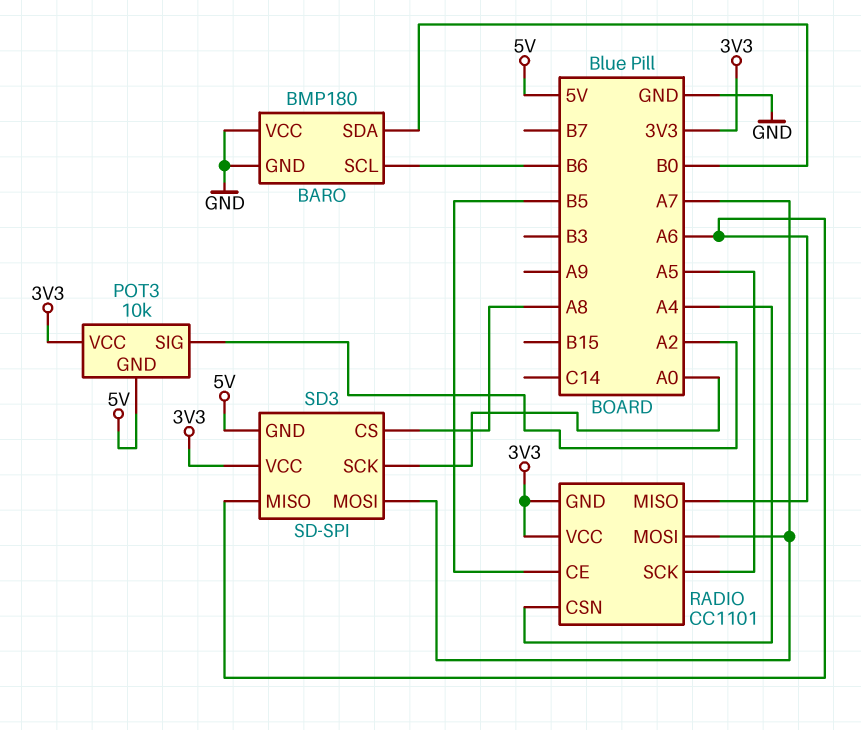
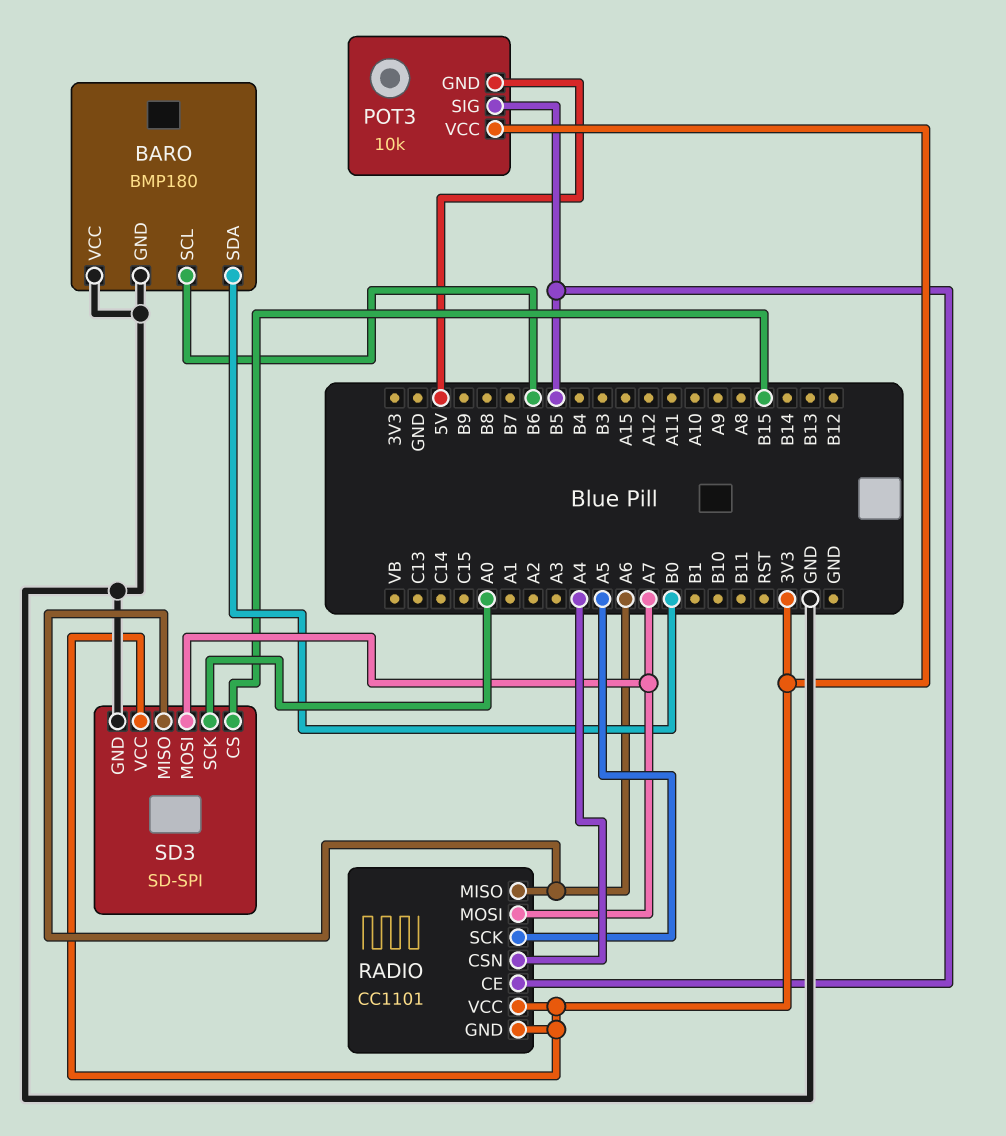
POT3 pin SIG: A2 -> B5
SD3 pin CS: A8 -> B15
SD3 pin GND: 5V -> GND

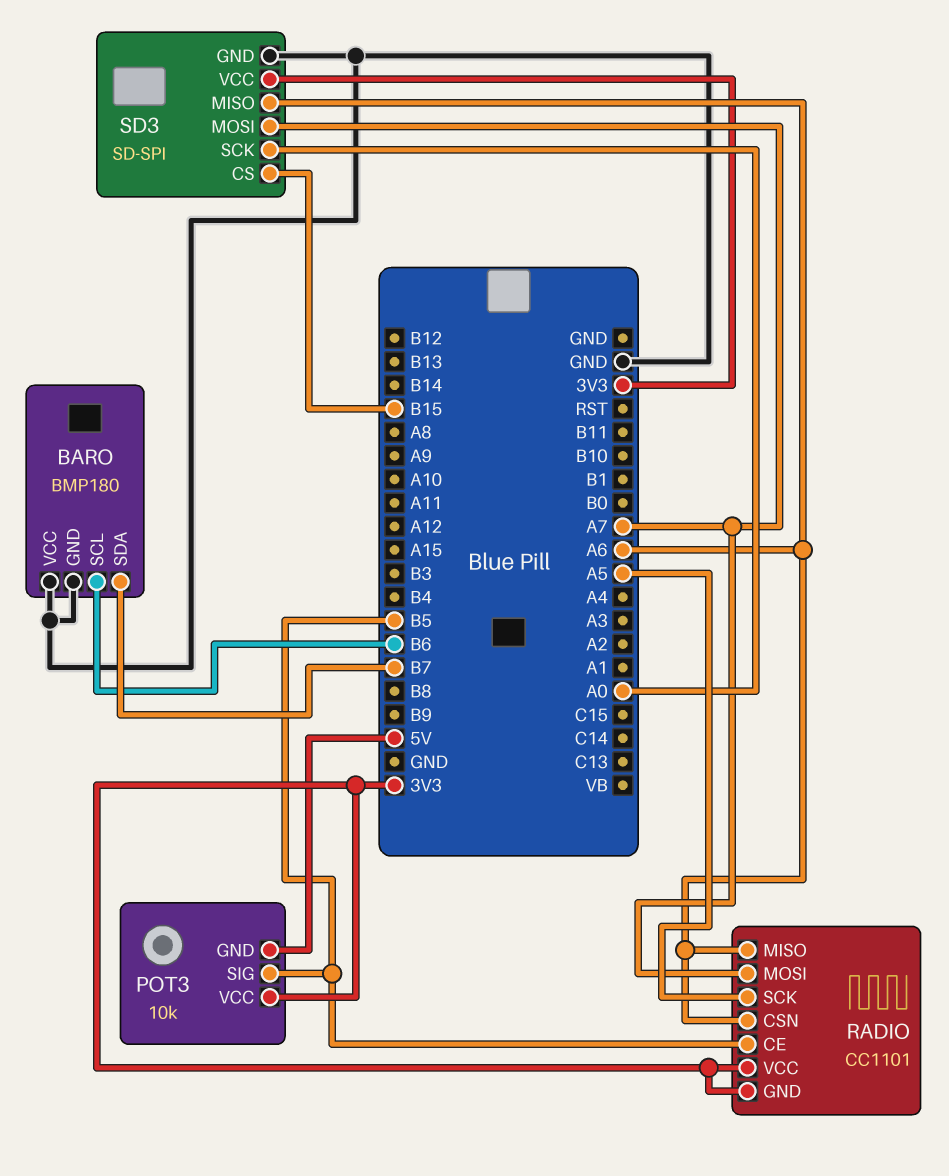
BARO pin SDA: B0 -> B7
RADIO pin CSN: A4 -> A6

